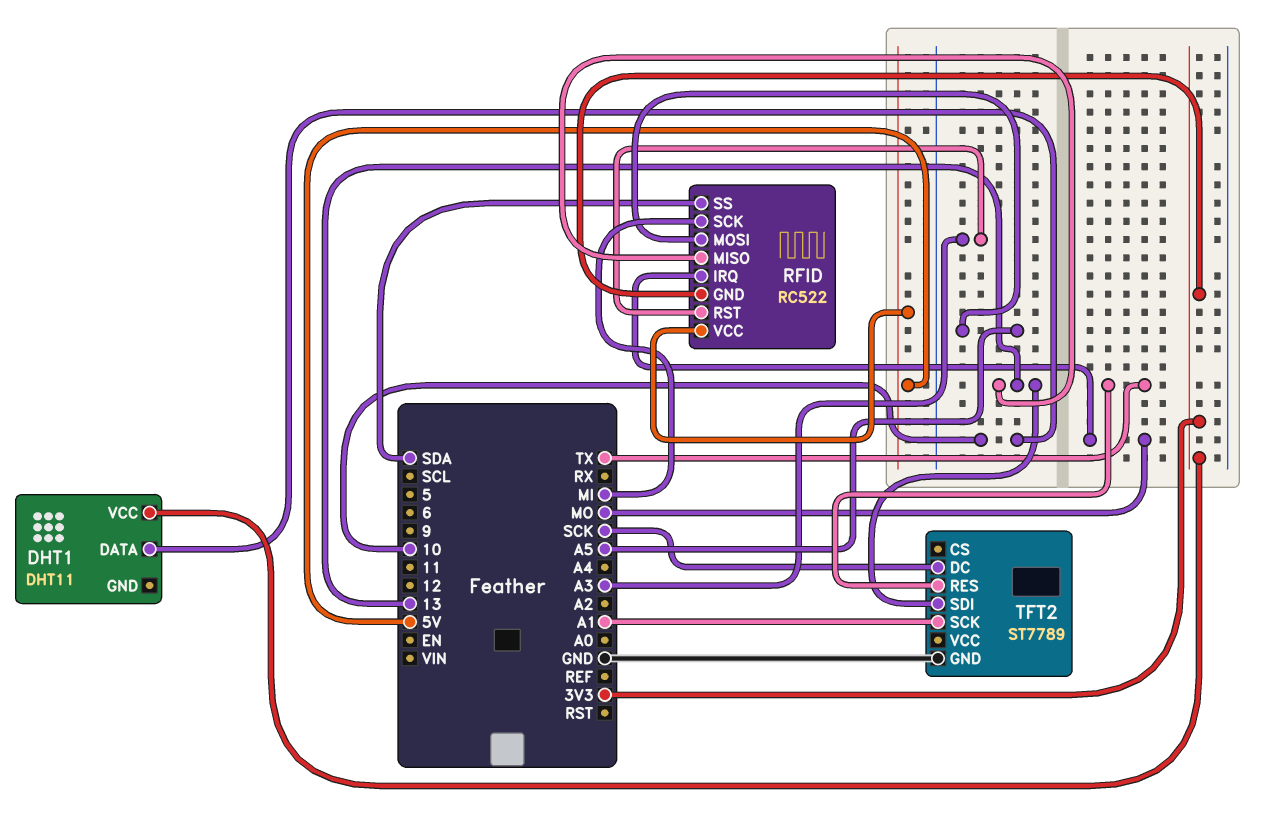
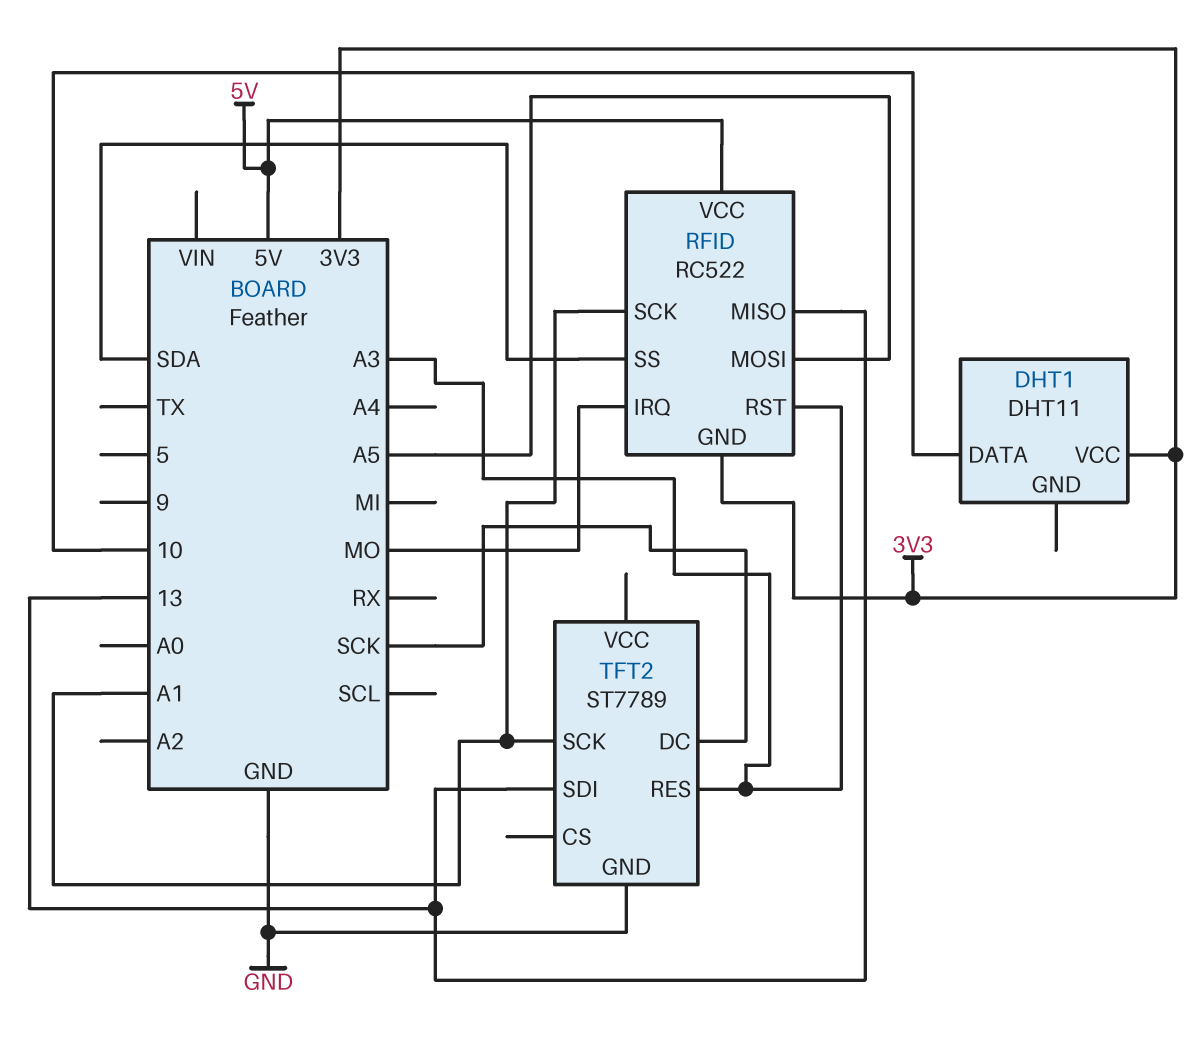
RFID pin SCK: MI -> A1
TFT2 pin RES: TX -> A3

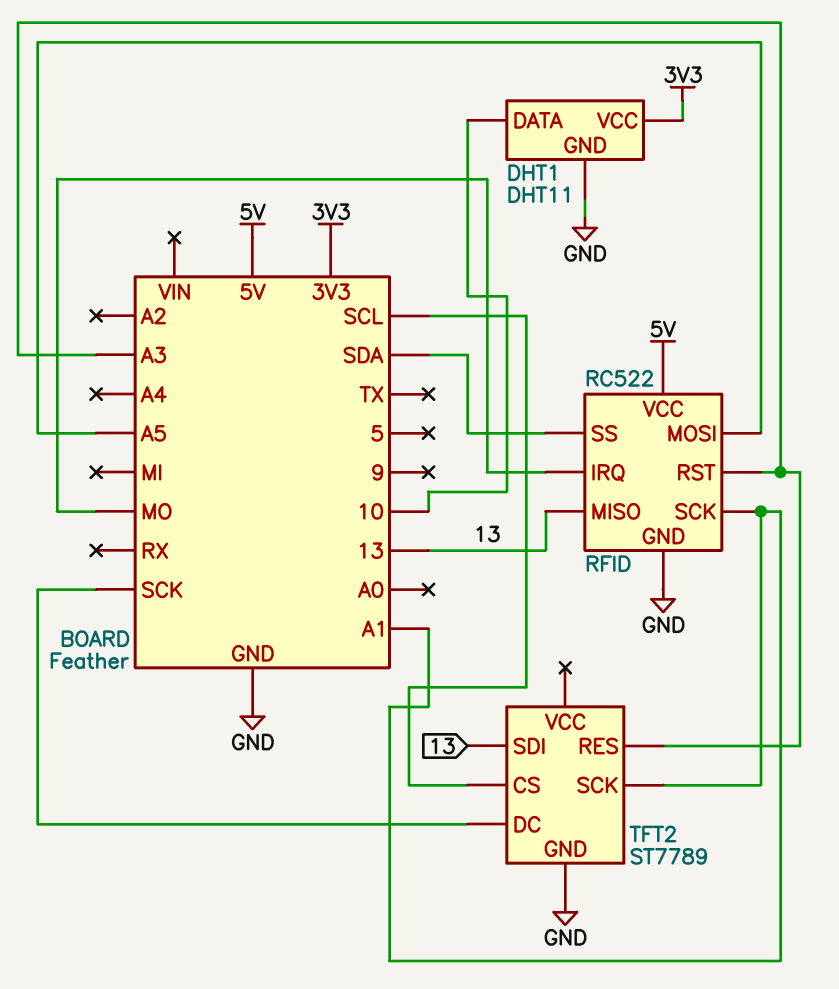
DHT1 pin GND: none -> GND
RFID pin GND: 3V3 -> GND
TFT2 pin CS: none -> SCL

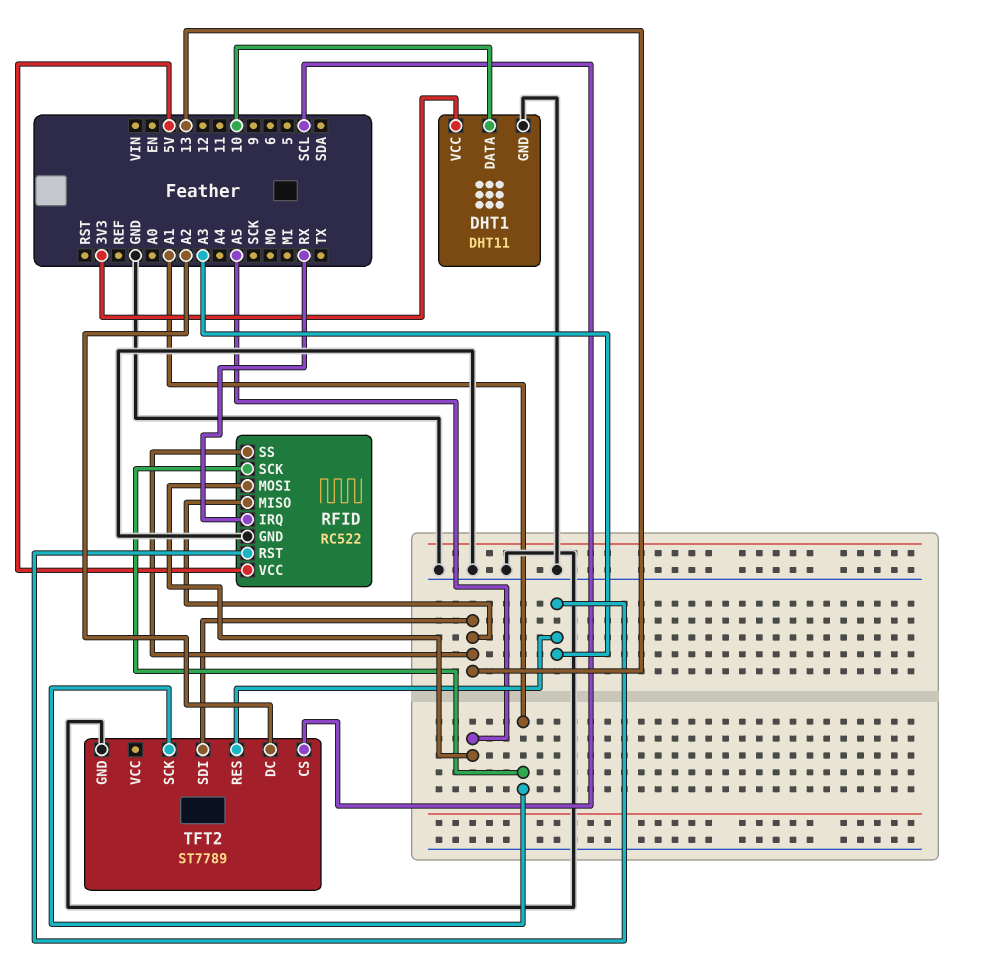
RFID pin IRQ: MO -> RX
RFID pin SS: SDA -> 13
TFT2 pin DC: SCK -> A2

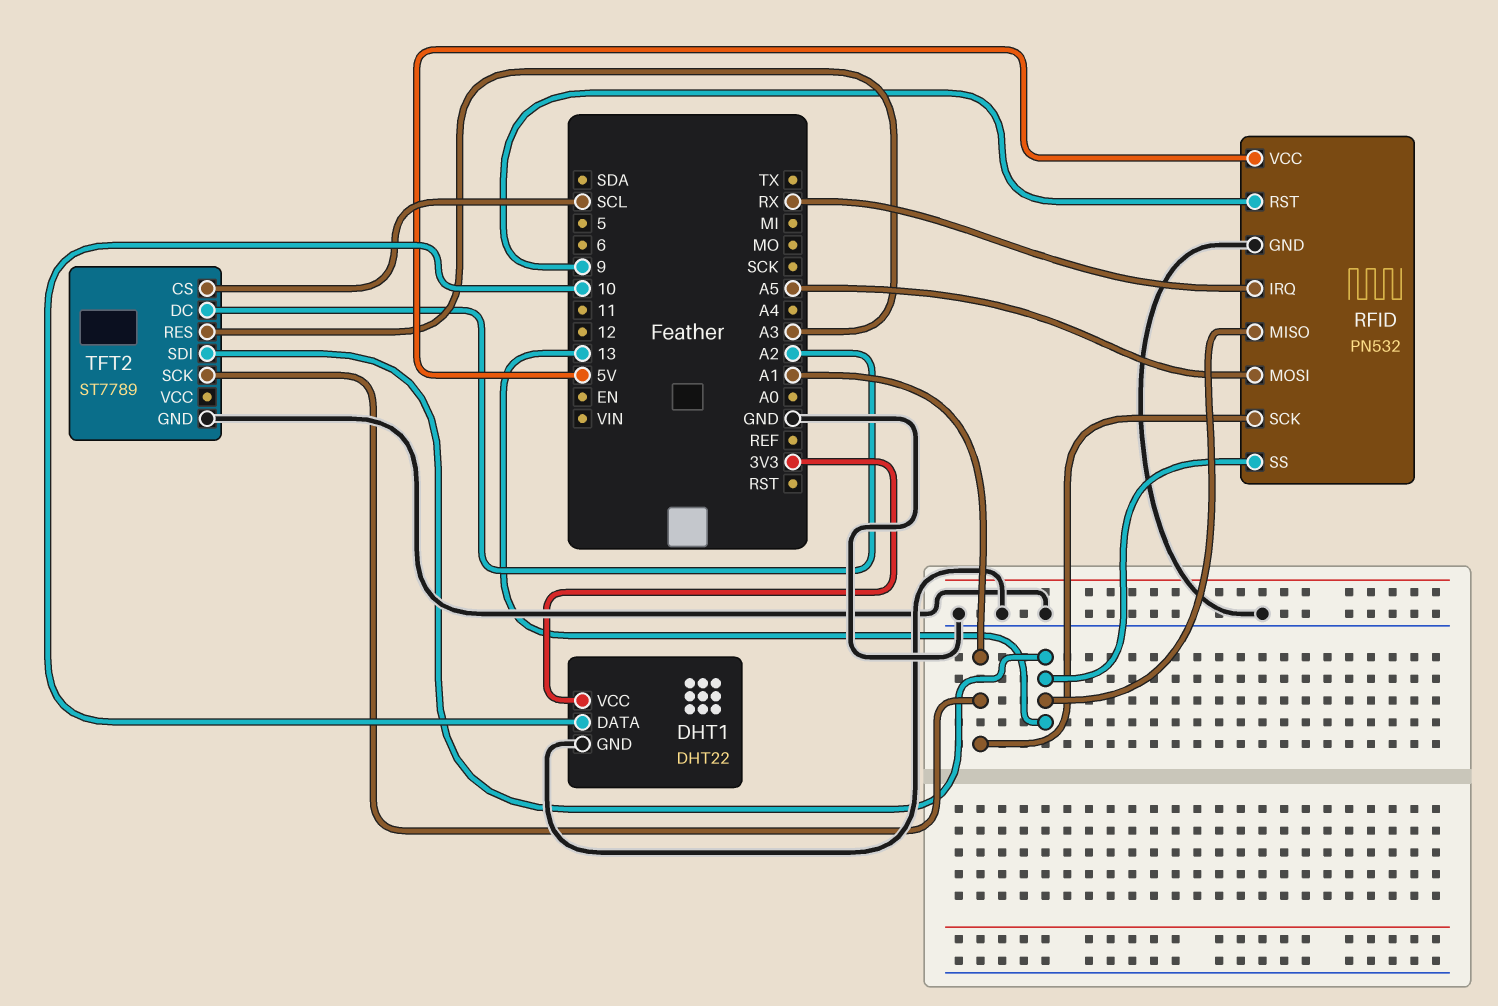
DHT1: DHT11 -> DHT22
RFID: RC522 -> PN532
RFID pin RST: A3 -> 9

